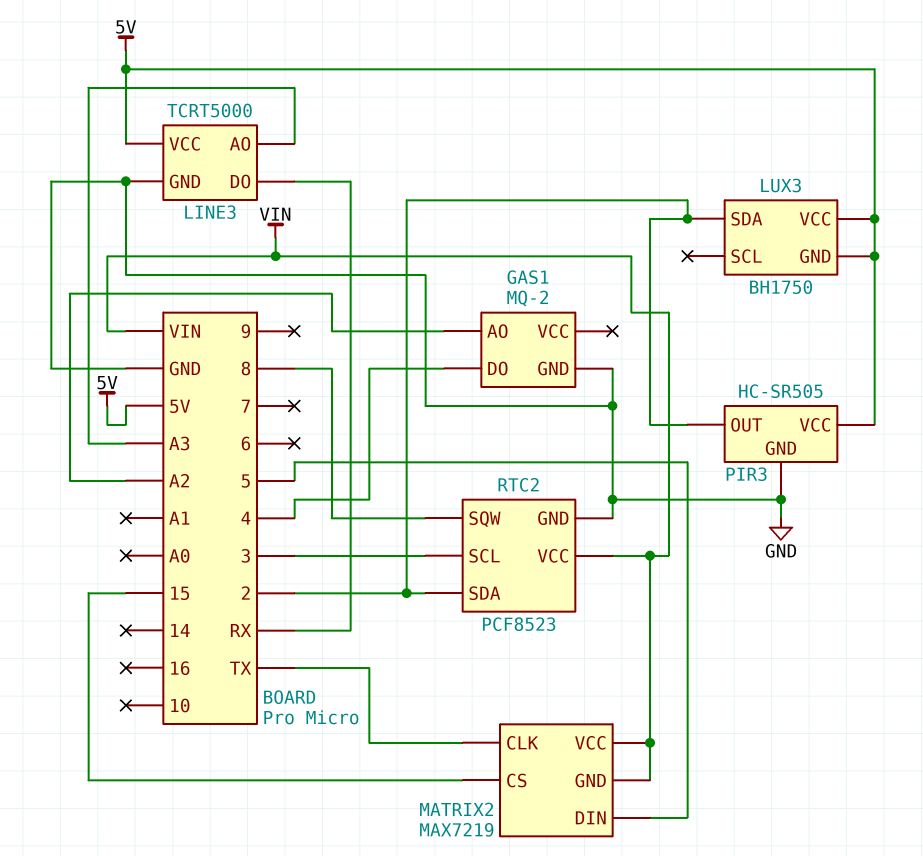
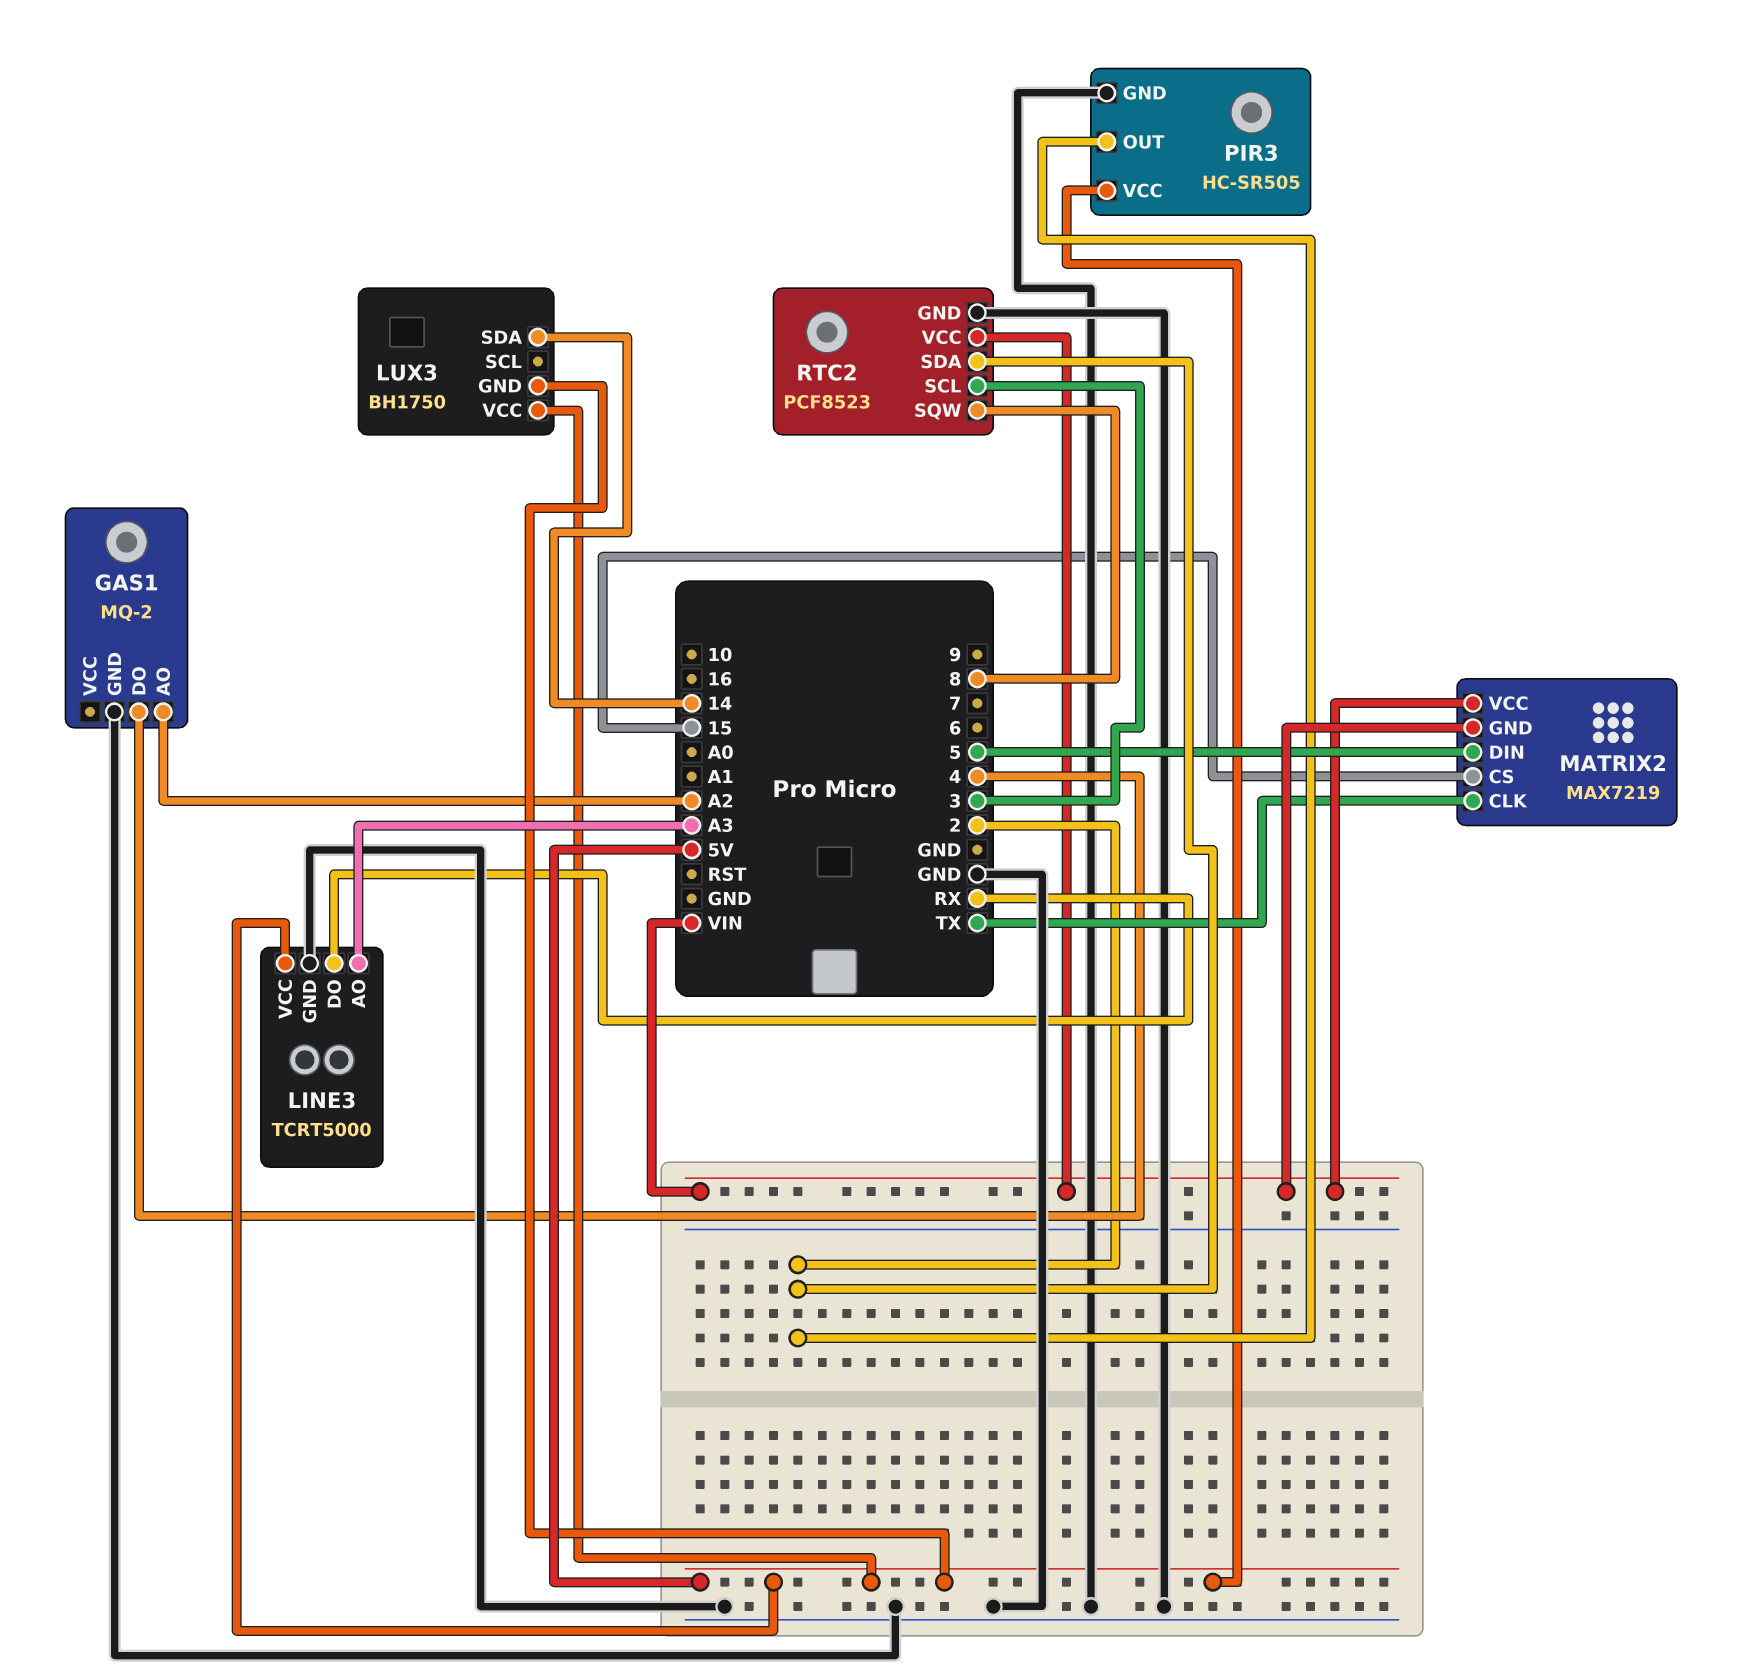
LUX3 pin SDA: 2 -> 14

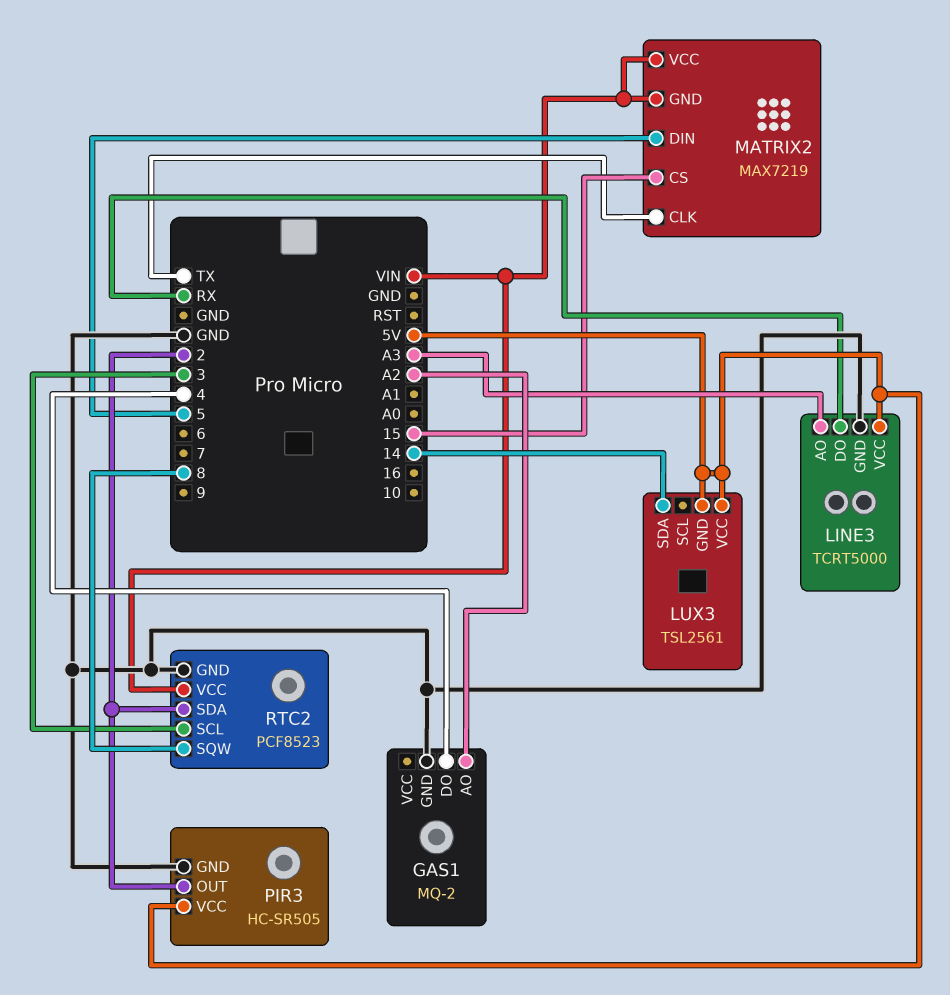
LUX3: BH1750 -> TSL2561

